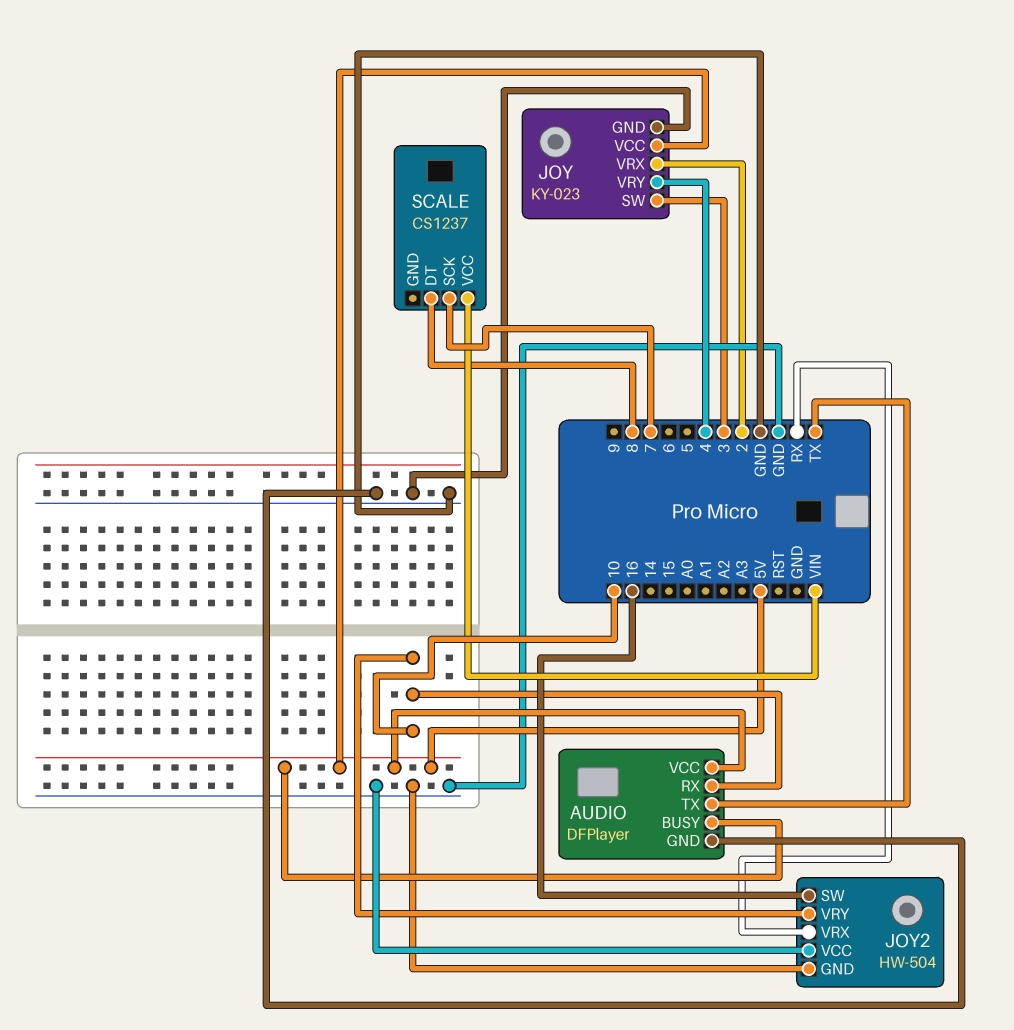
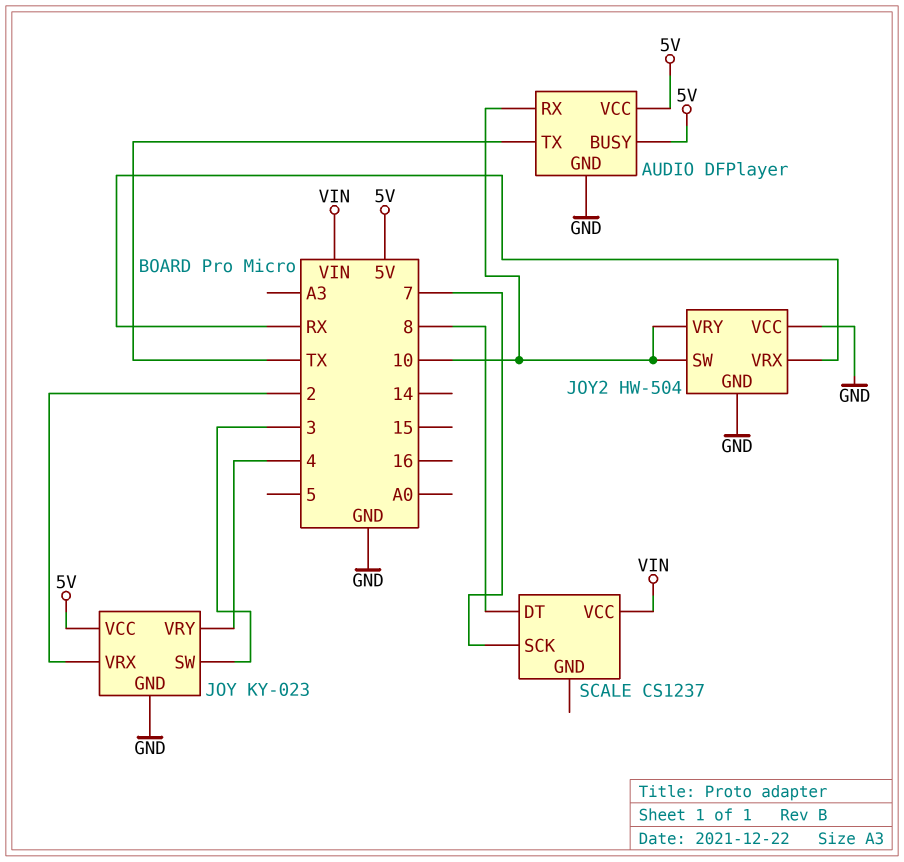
JOY2 pin SW: 16 -> 10

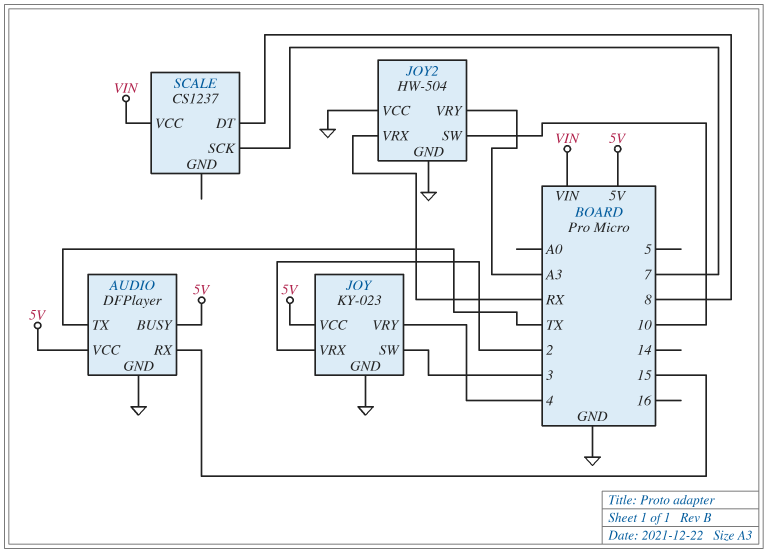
AUDIO pin RX: 10 -> 15
JOY2 pin VRY: 10 -> A3

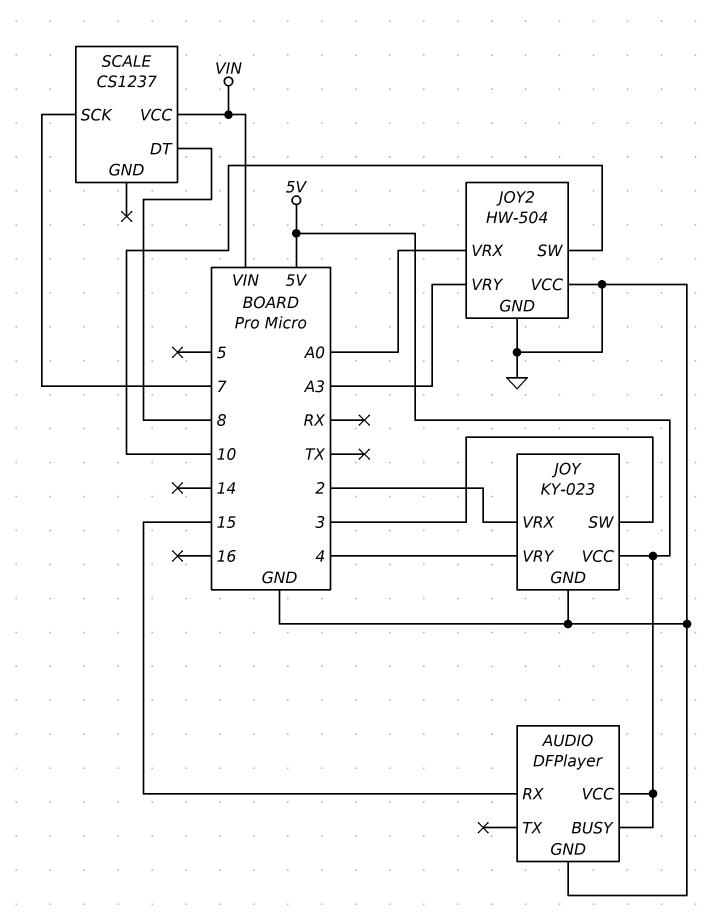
AUDIO pin TX: TX -> none
JOY2 pin VRX: RX -> A0

